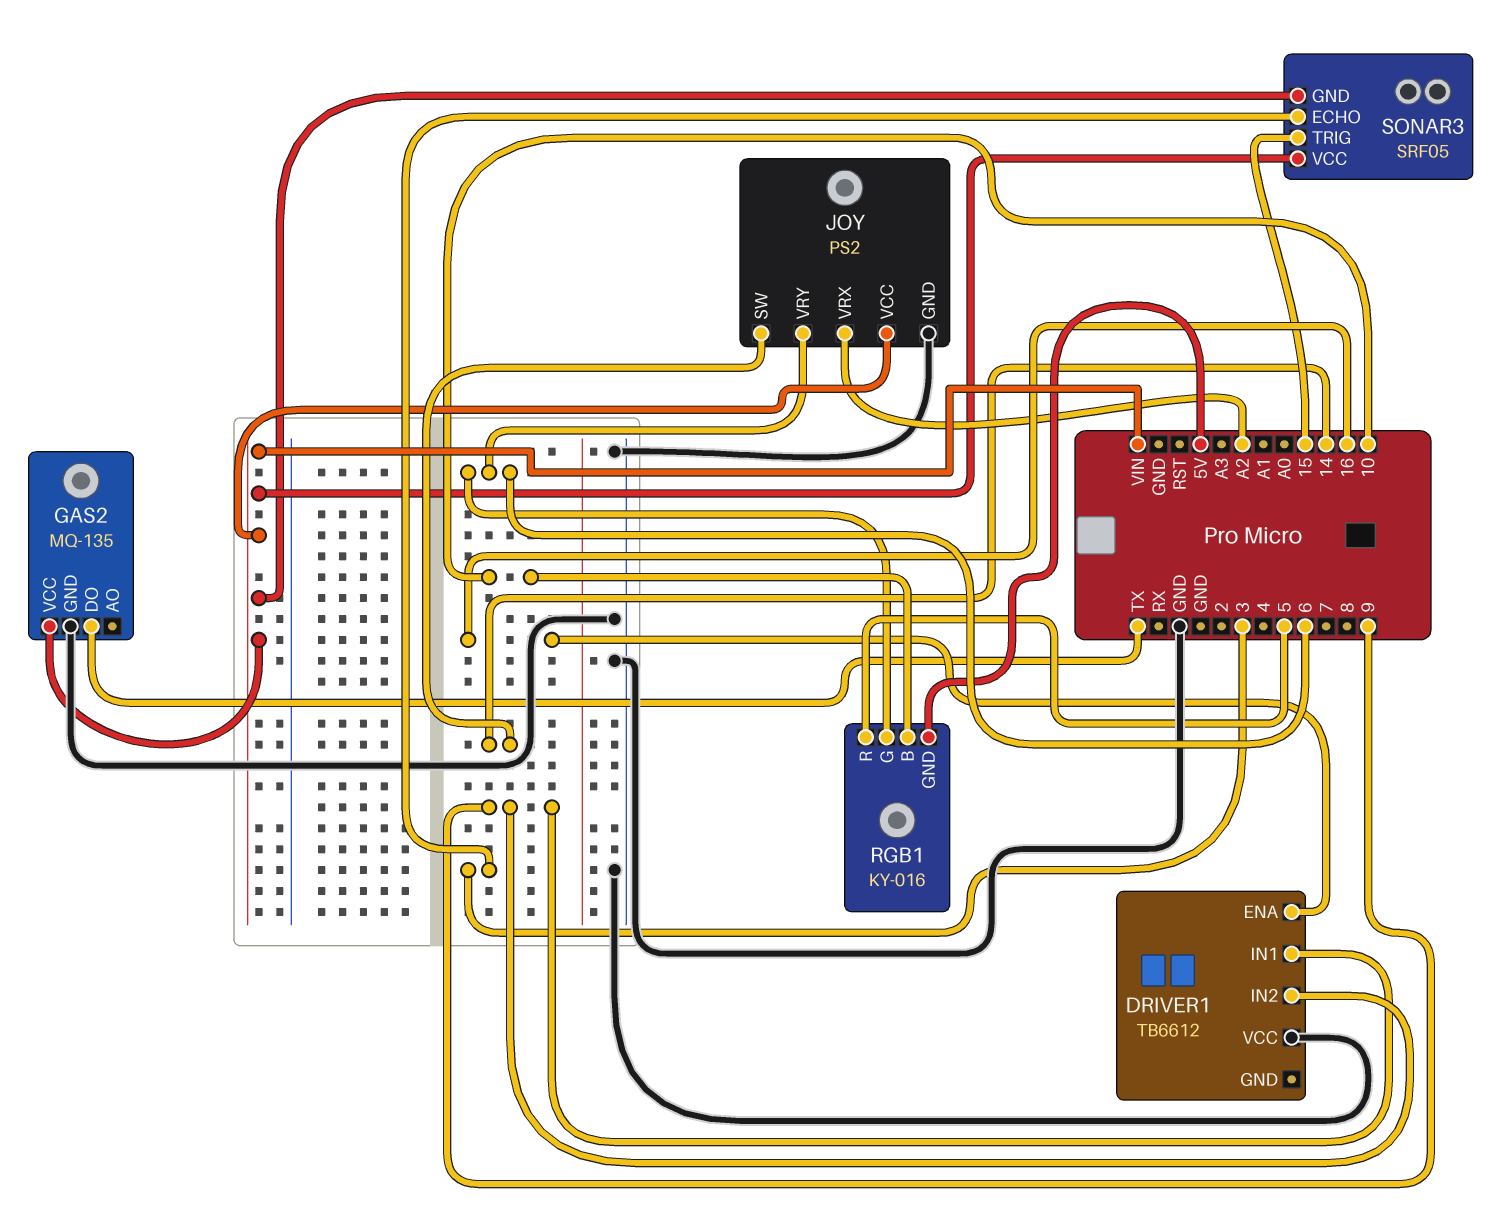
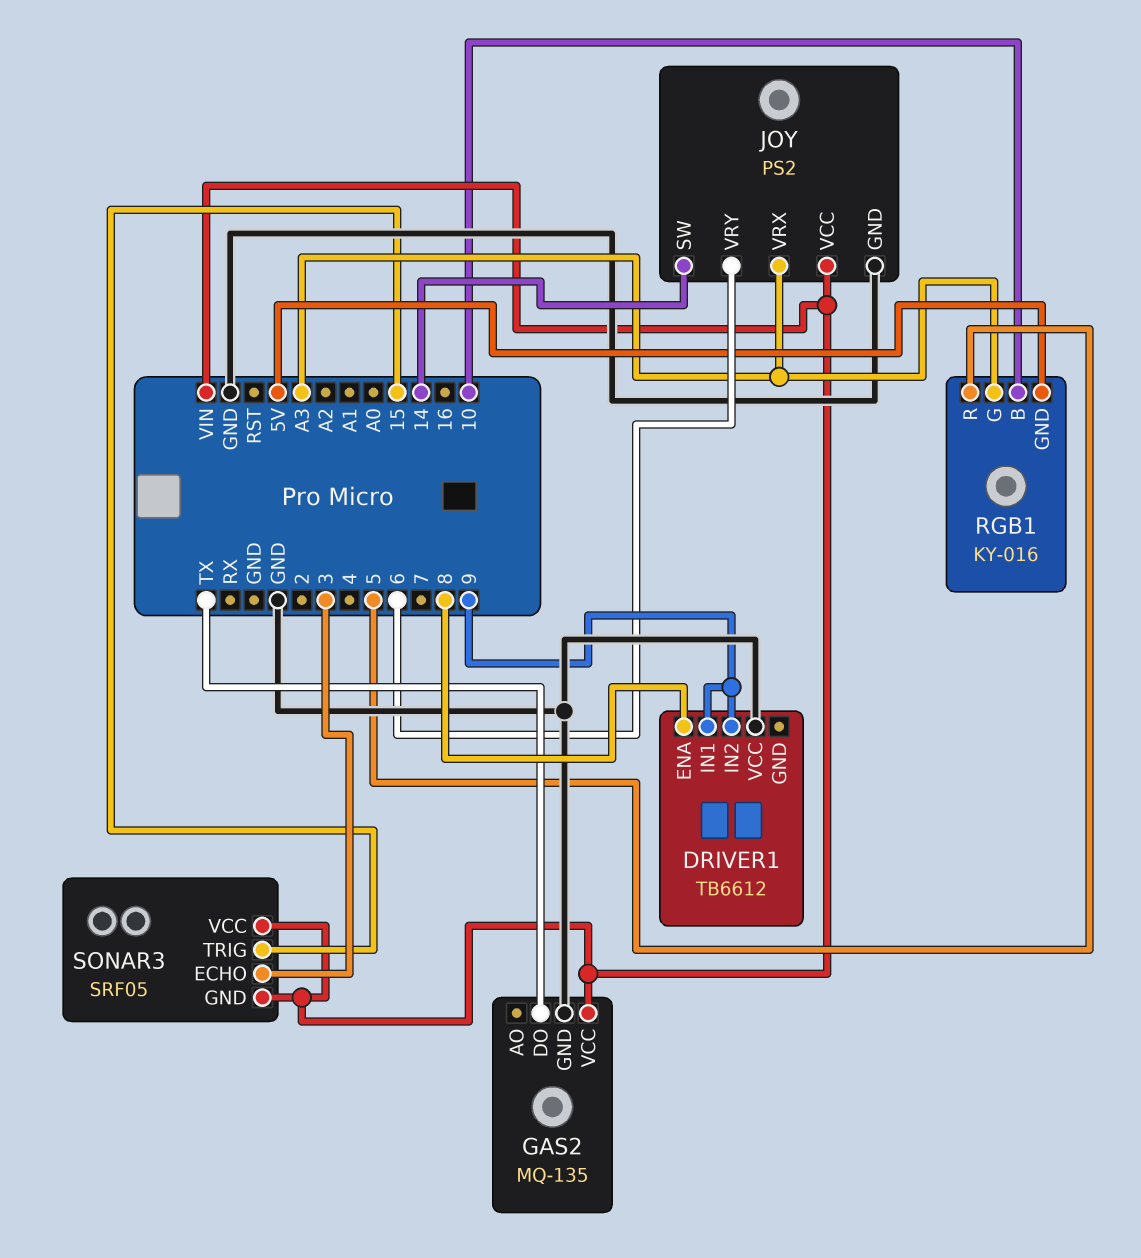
DRIVER1 pin ENA: 16 -> 8
JOY pin VRX: A2 -> A3
RGB1 pin G: 6 -> A3

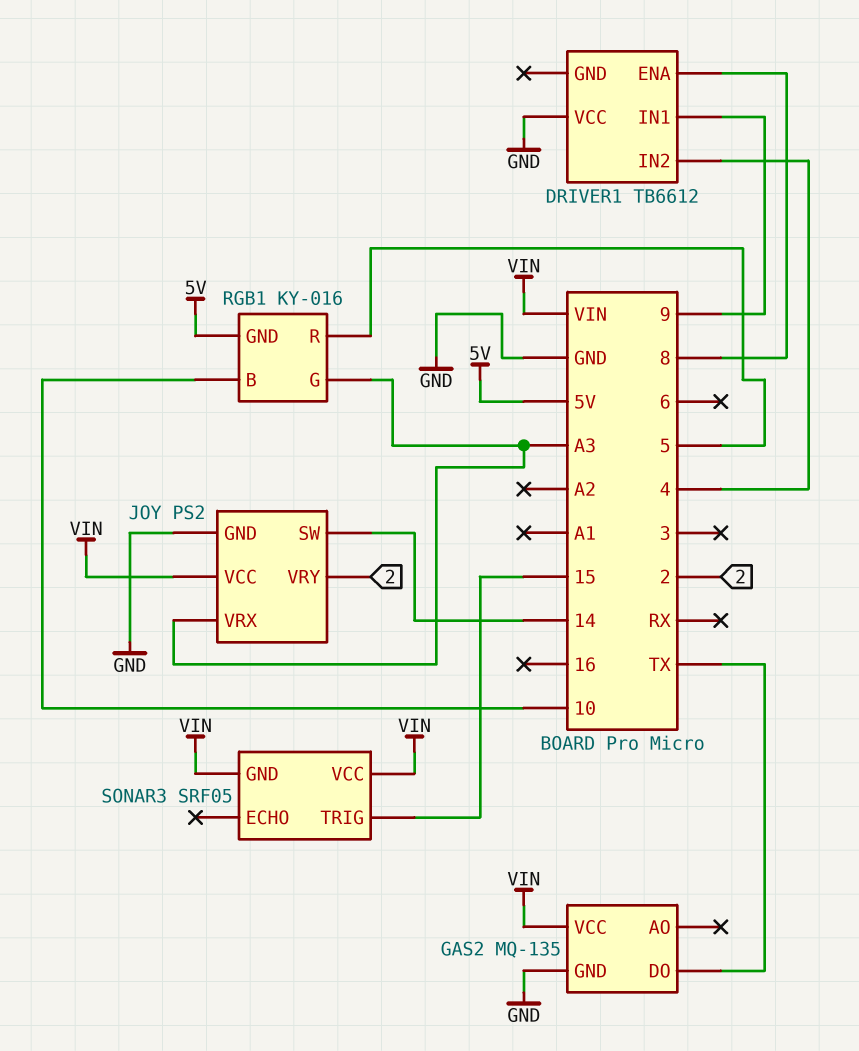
DRIVER1 pin IN2: 9 -> 4
JOY pin VRY: 6 -> 2
SONAR3 pin ECHO: 3 -> none

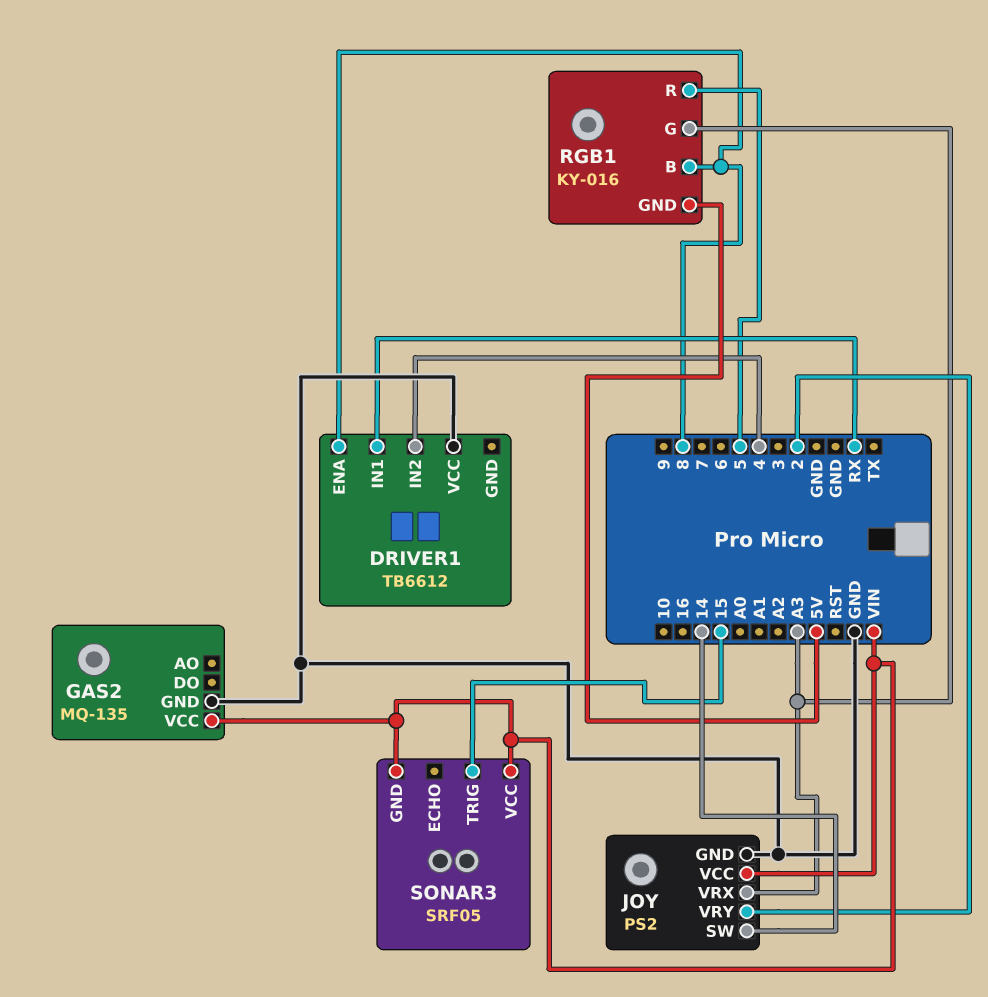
DRIVER1 pin IN1: 9 -> RX
GAS2 pin DO: TX -> none
RGB1 pin B: 10 -> 8

